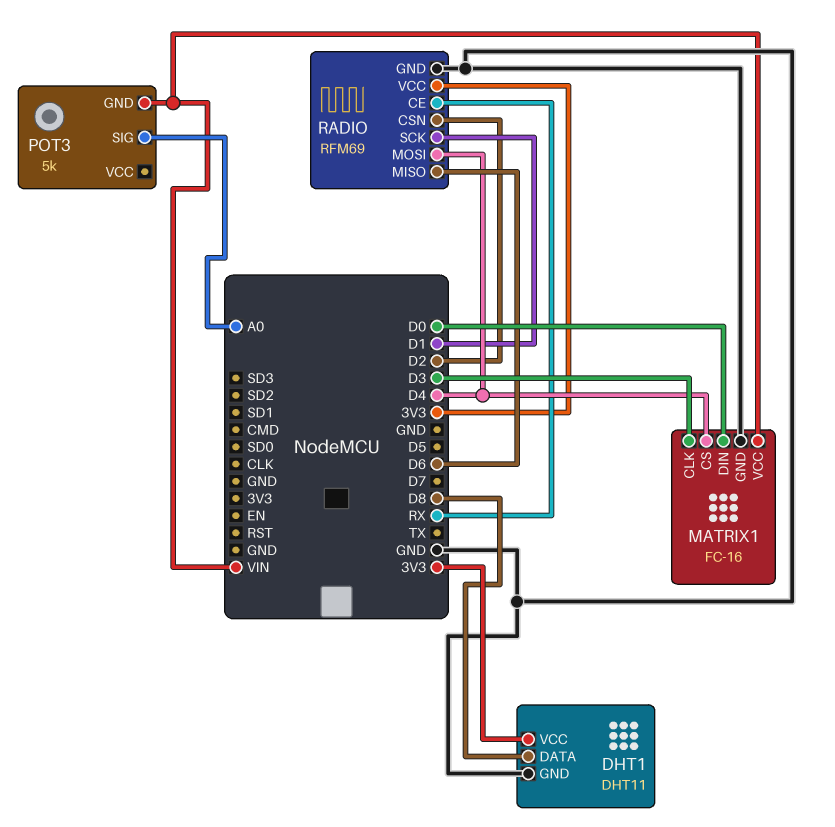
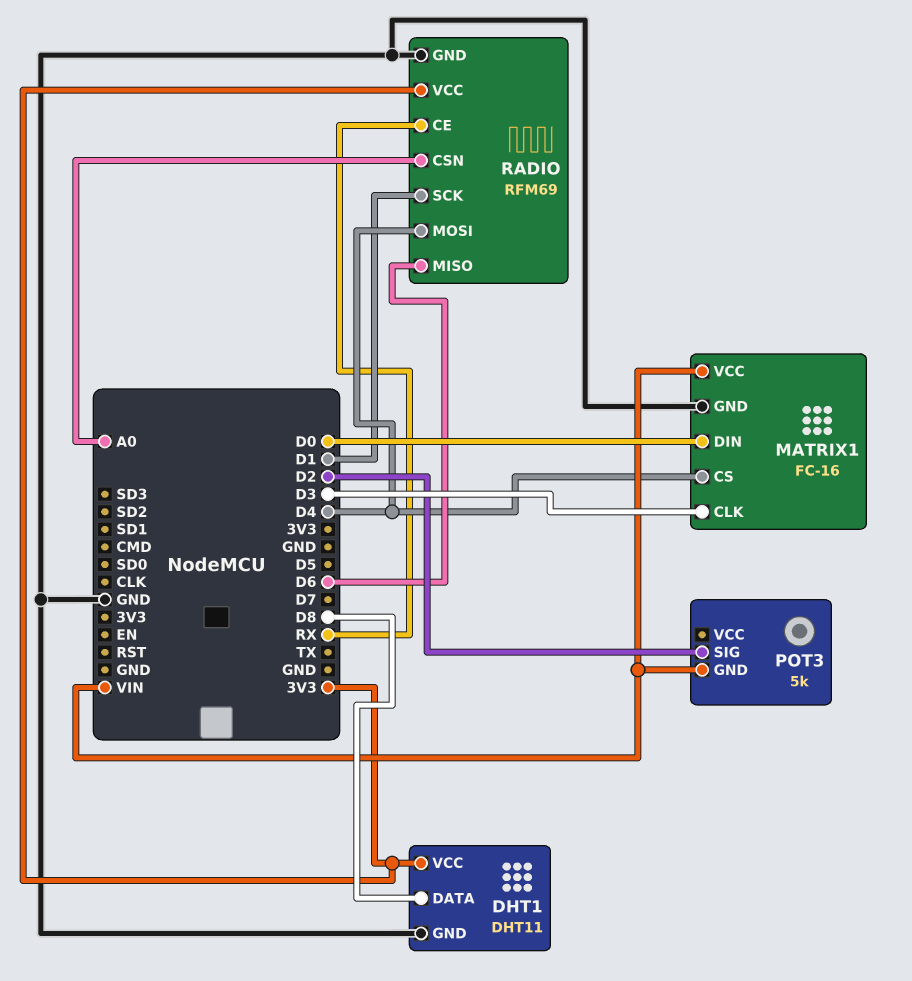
POT3 pin SIG: A0 -> D2
RADIO pin CSN: D2 -> A0

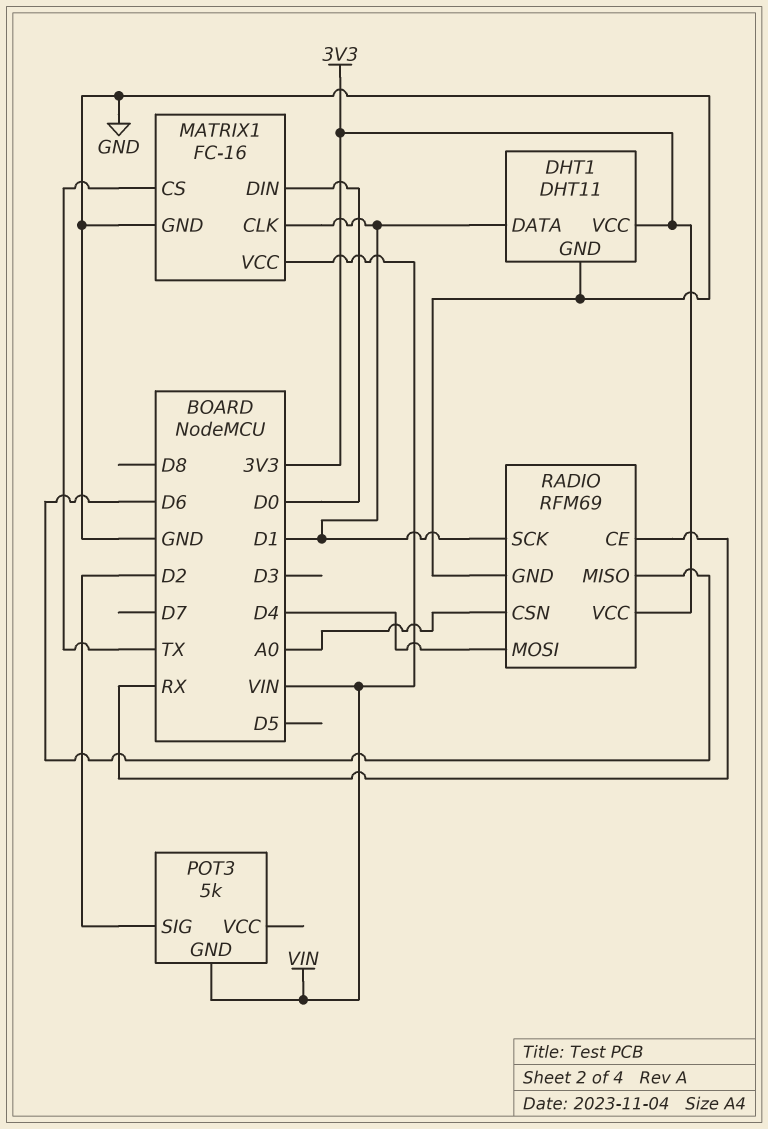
DHT1 pin DATA: D8 -> D1
MATRIX1 pin CLK: D3 -> D1
MATRIX1 pin CS: D4 -> TX

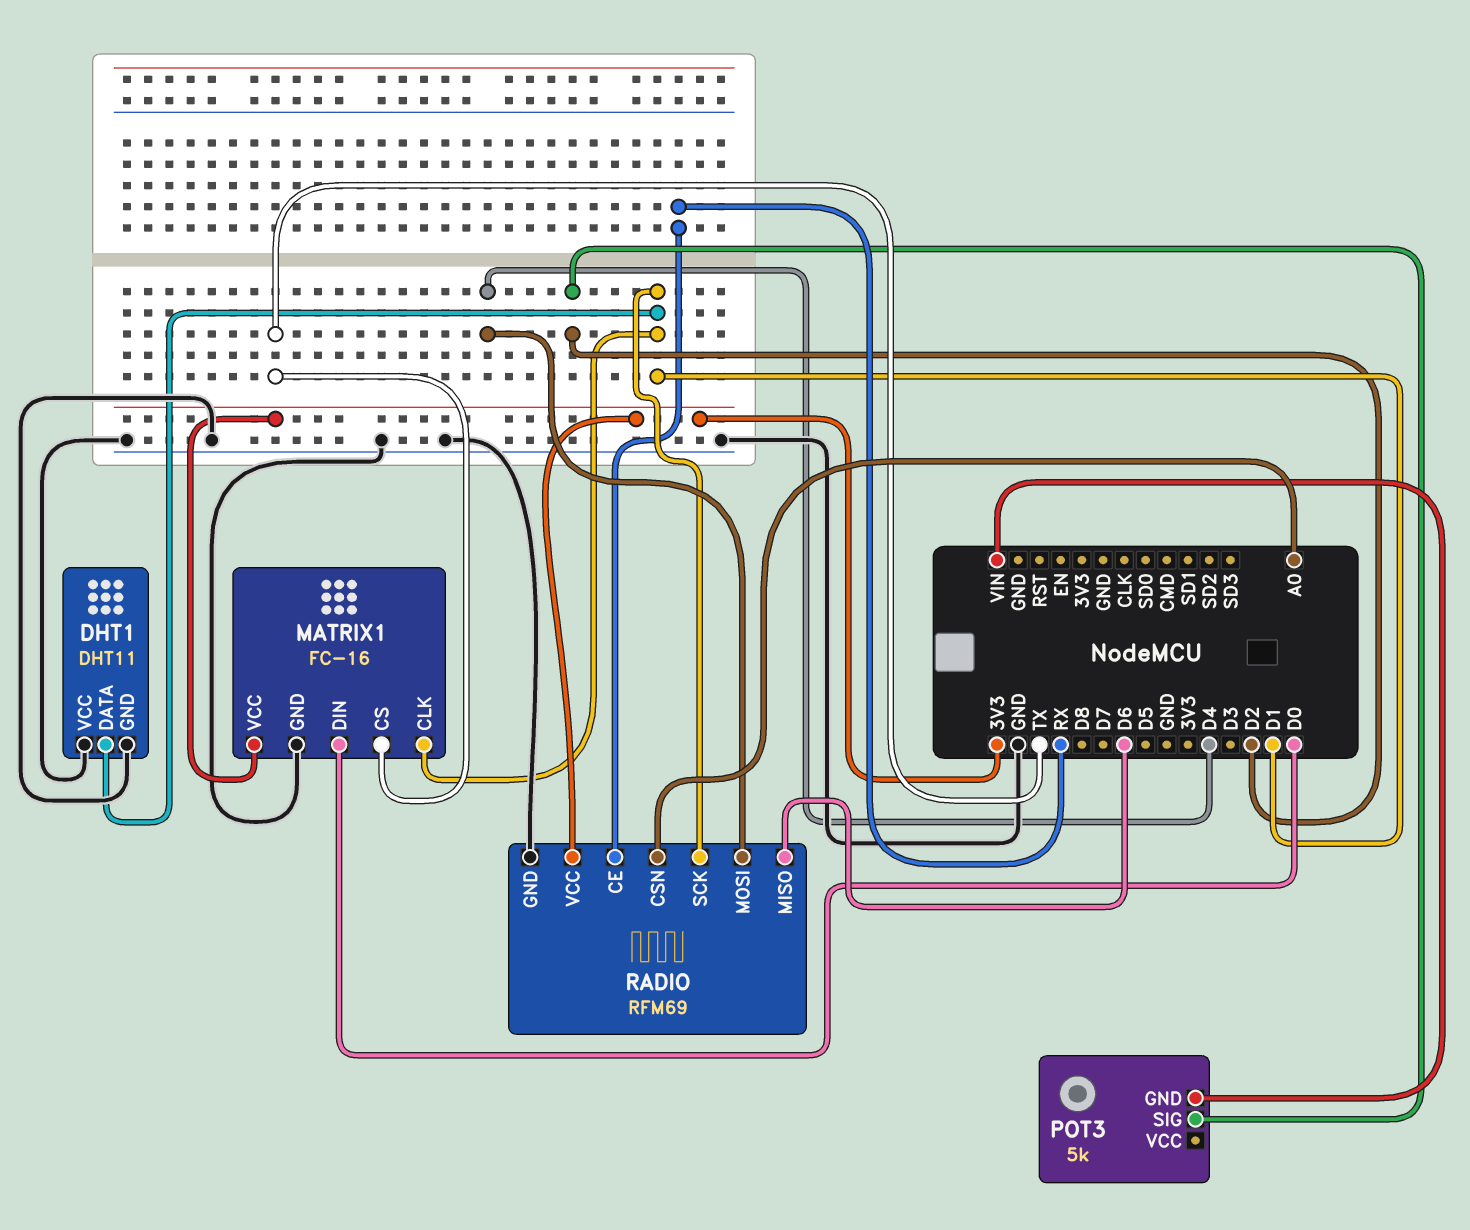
DHT1 pin VCC: 3V3 -> GND
MATRIX1 pin VCC: VIN -> 3V3

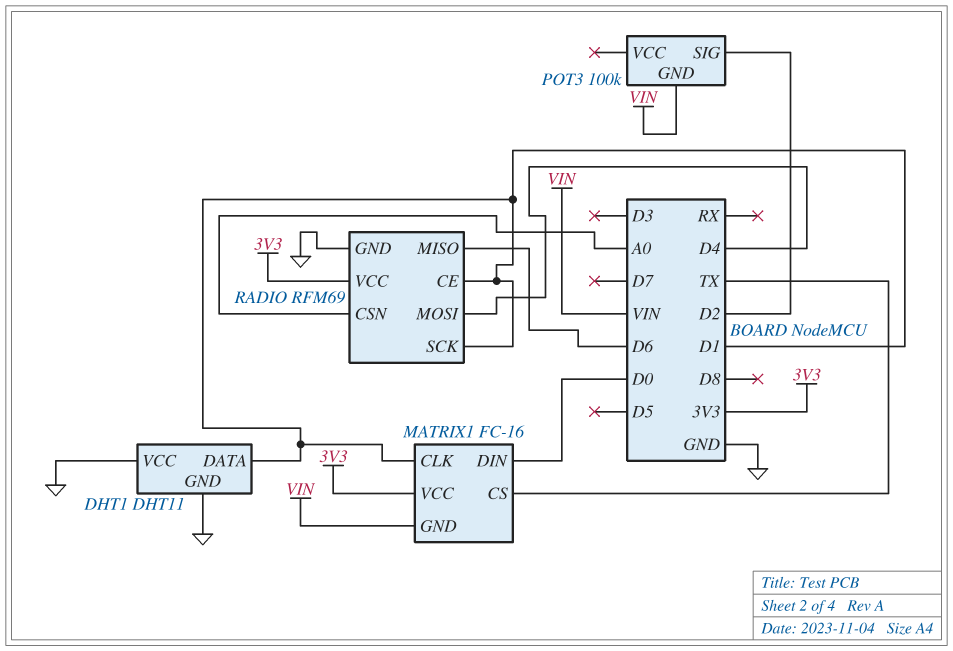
MATRIX1 pin GND: GND -> VIN
POT3: 5k -> 100k
RADIO pin CE: RX -> D1

